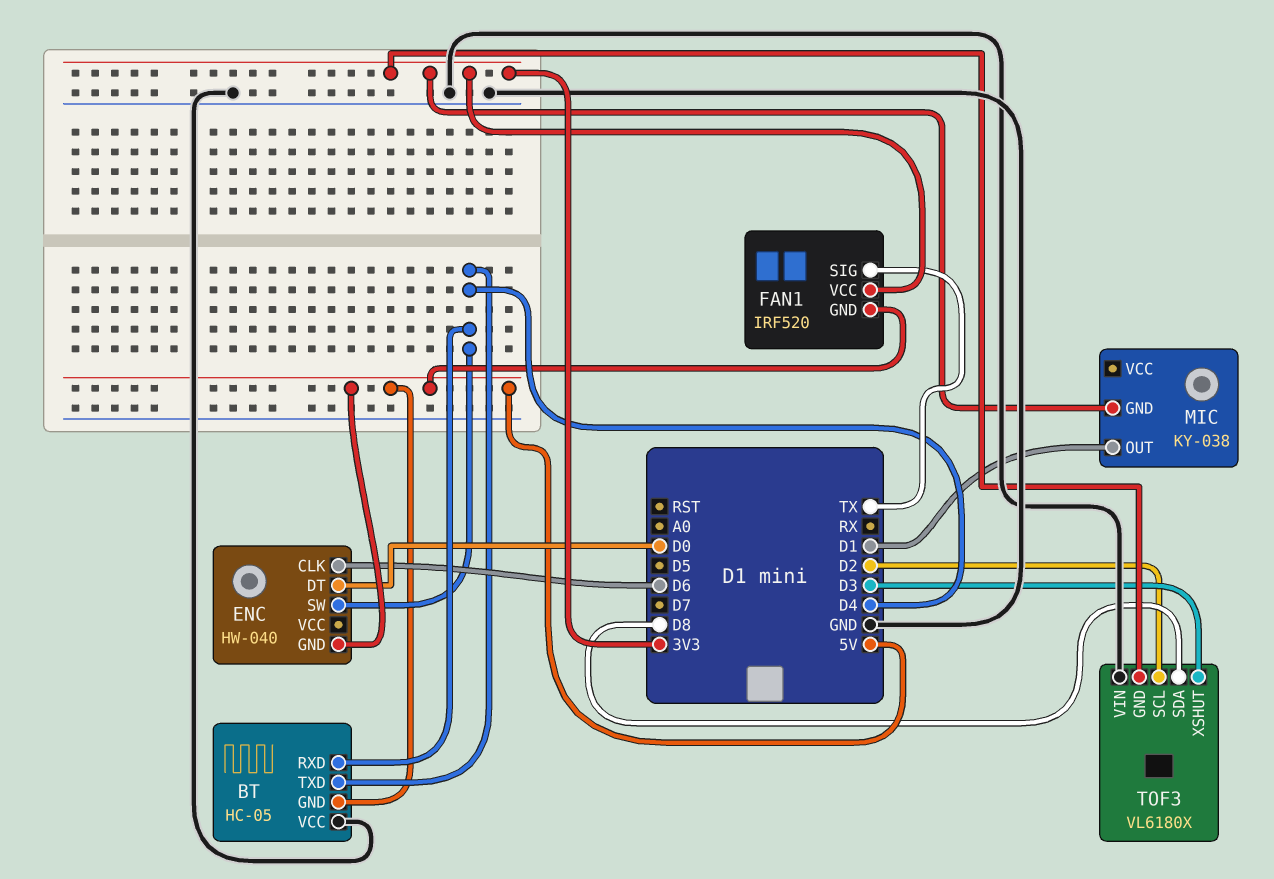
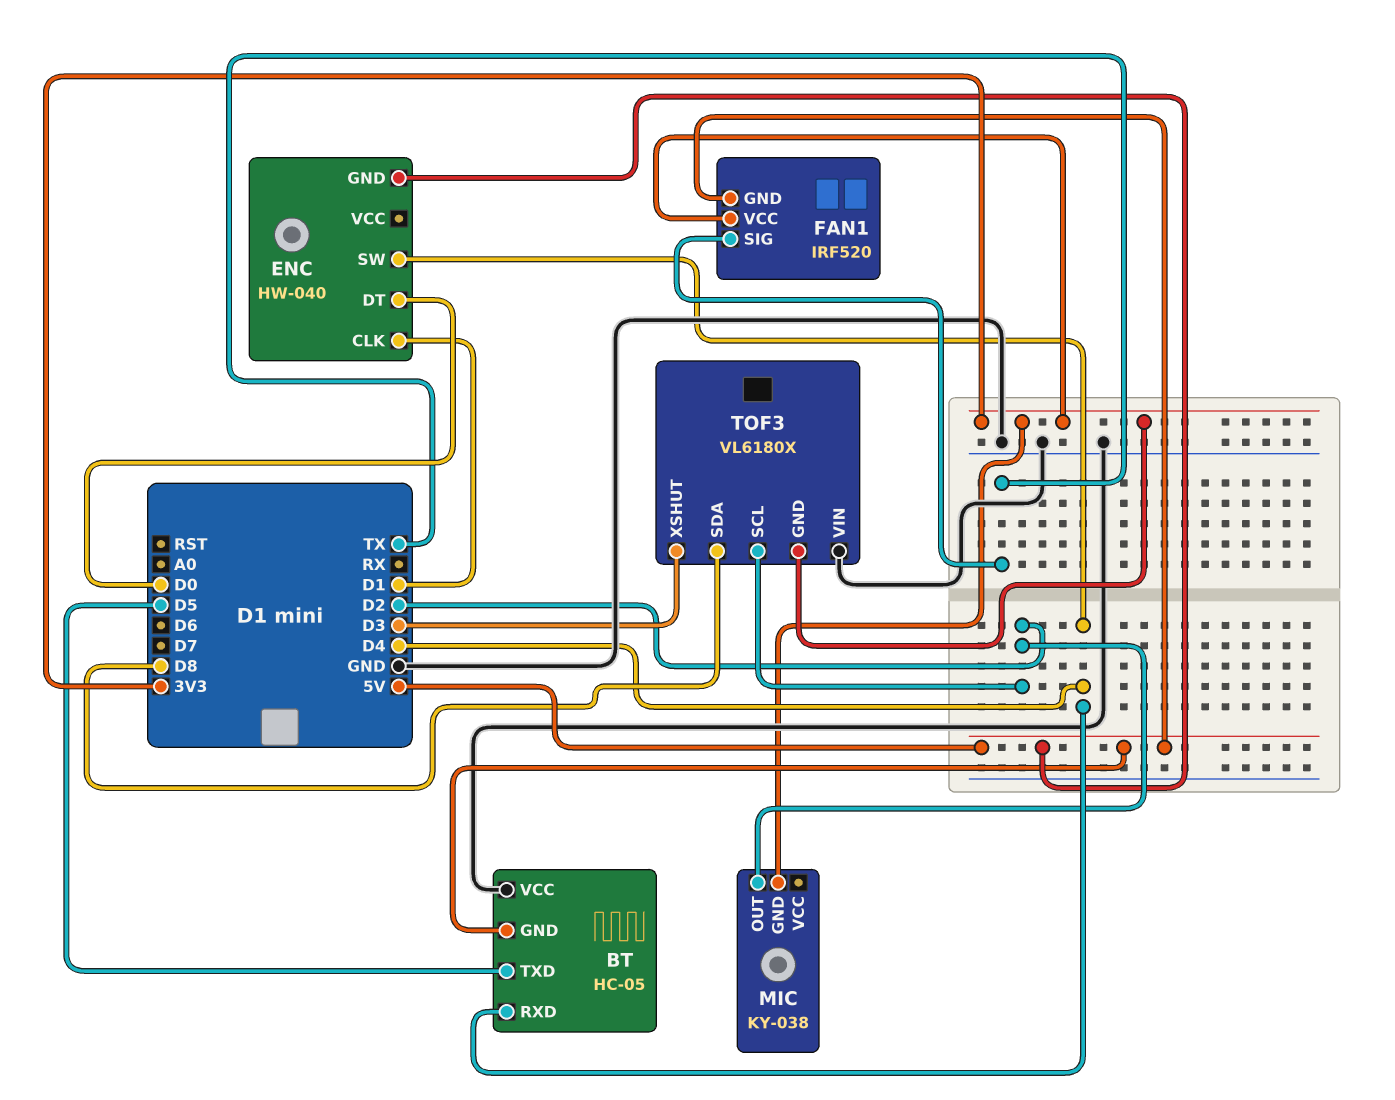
BT pin TXD: D4 -> D5
ENC pin CLK: D6 -> D1
MIC pin OUT: D1 -> D2

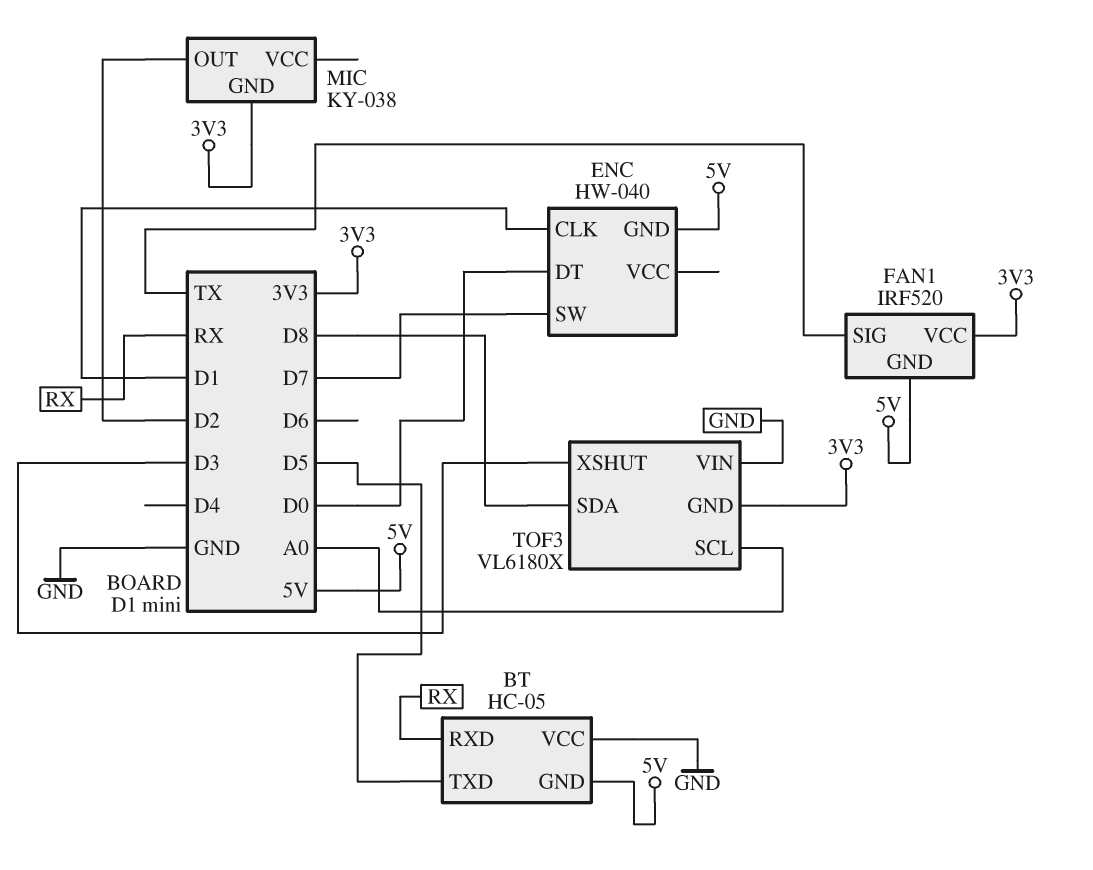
BT pin RXD: D4 -> RX
ENC pin SW: D4 -> D7
TOF3 pin SCL: D2 -> A0

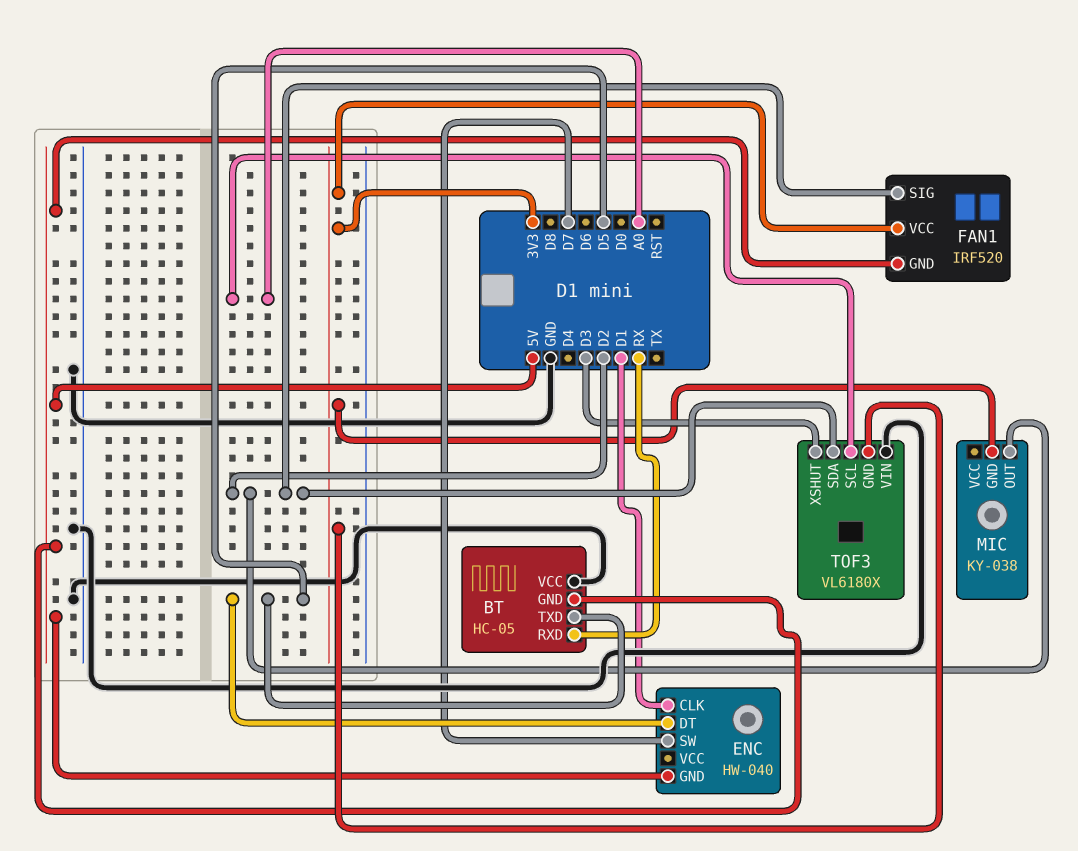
ENC pin DT: D0 -> D5
FAN1 pin SIG: TX -> D2
TOF3 pin SDA: D8 -> D2

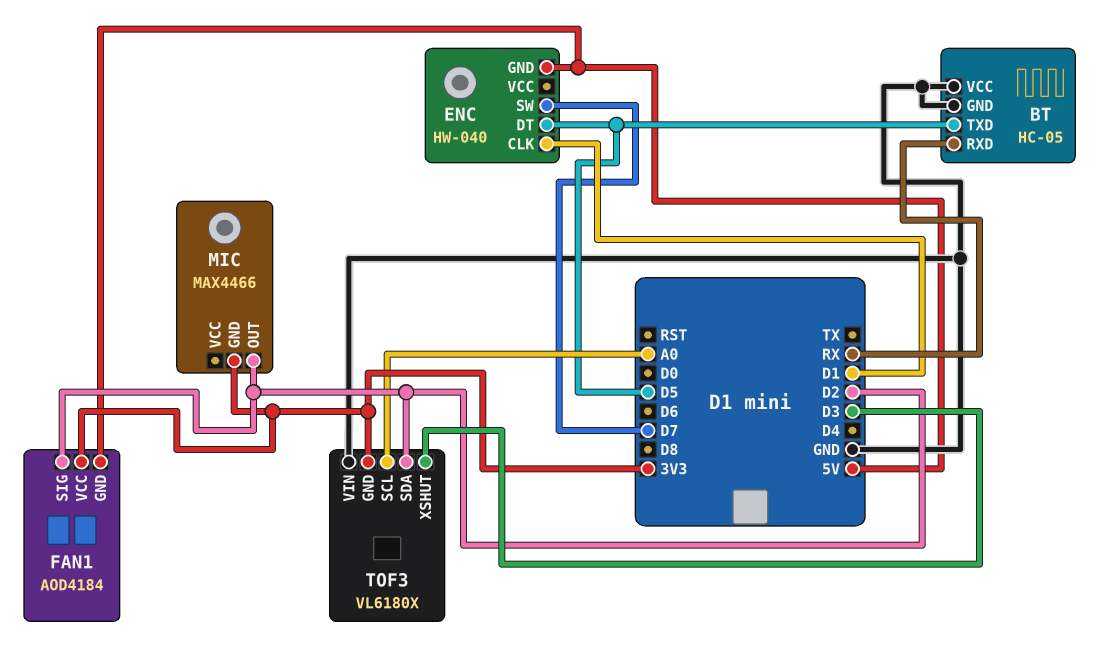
BT pin GND: 5V -> GND
FAN1: IRF520 -> AOD4184
MIC: KY-038 -> MAX4466

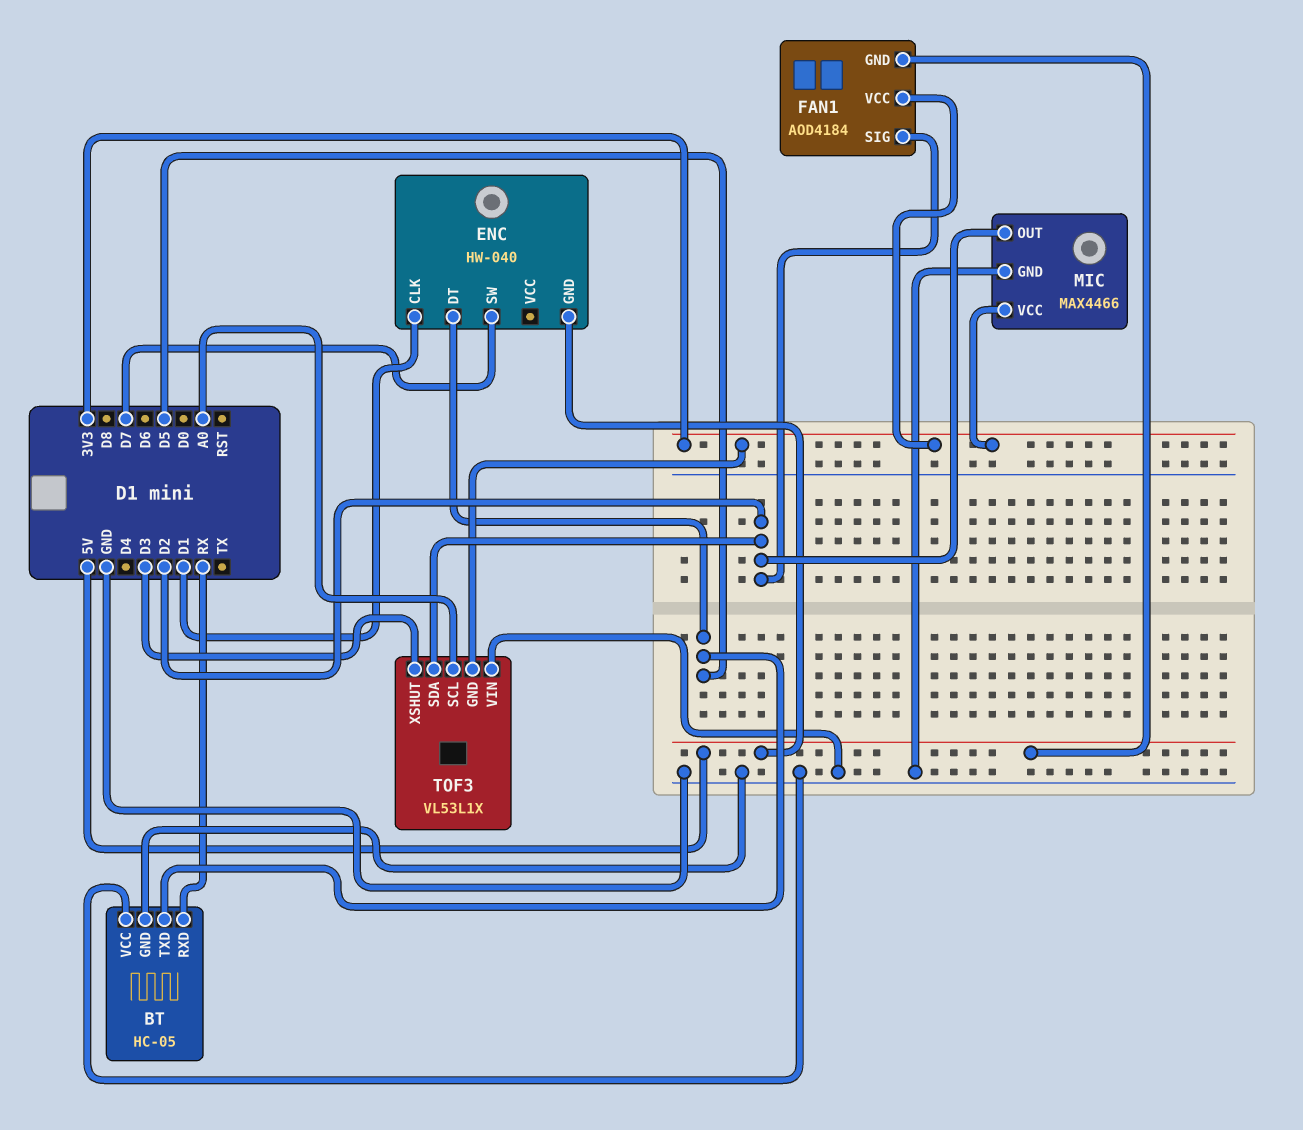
MIC pin GND: 3V3 -> GND
MIC pin VCC: none -> 3V3
TOF3: VL6180X -> VL53L1X

